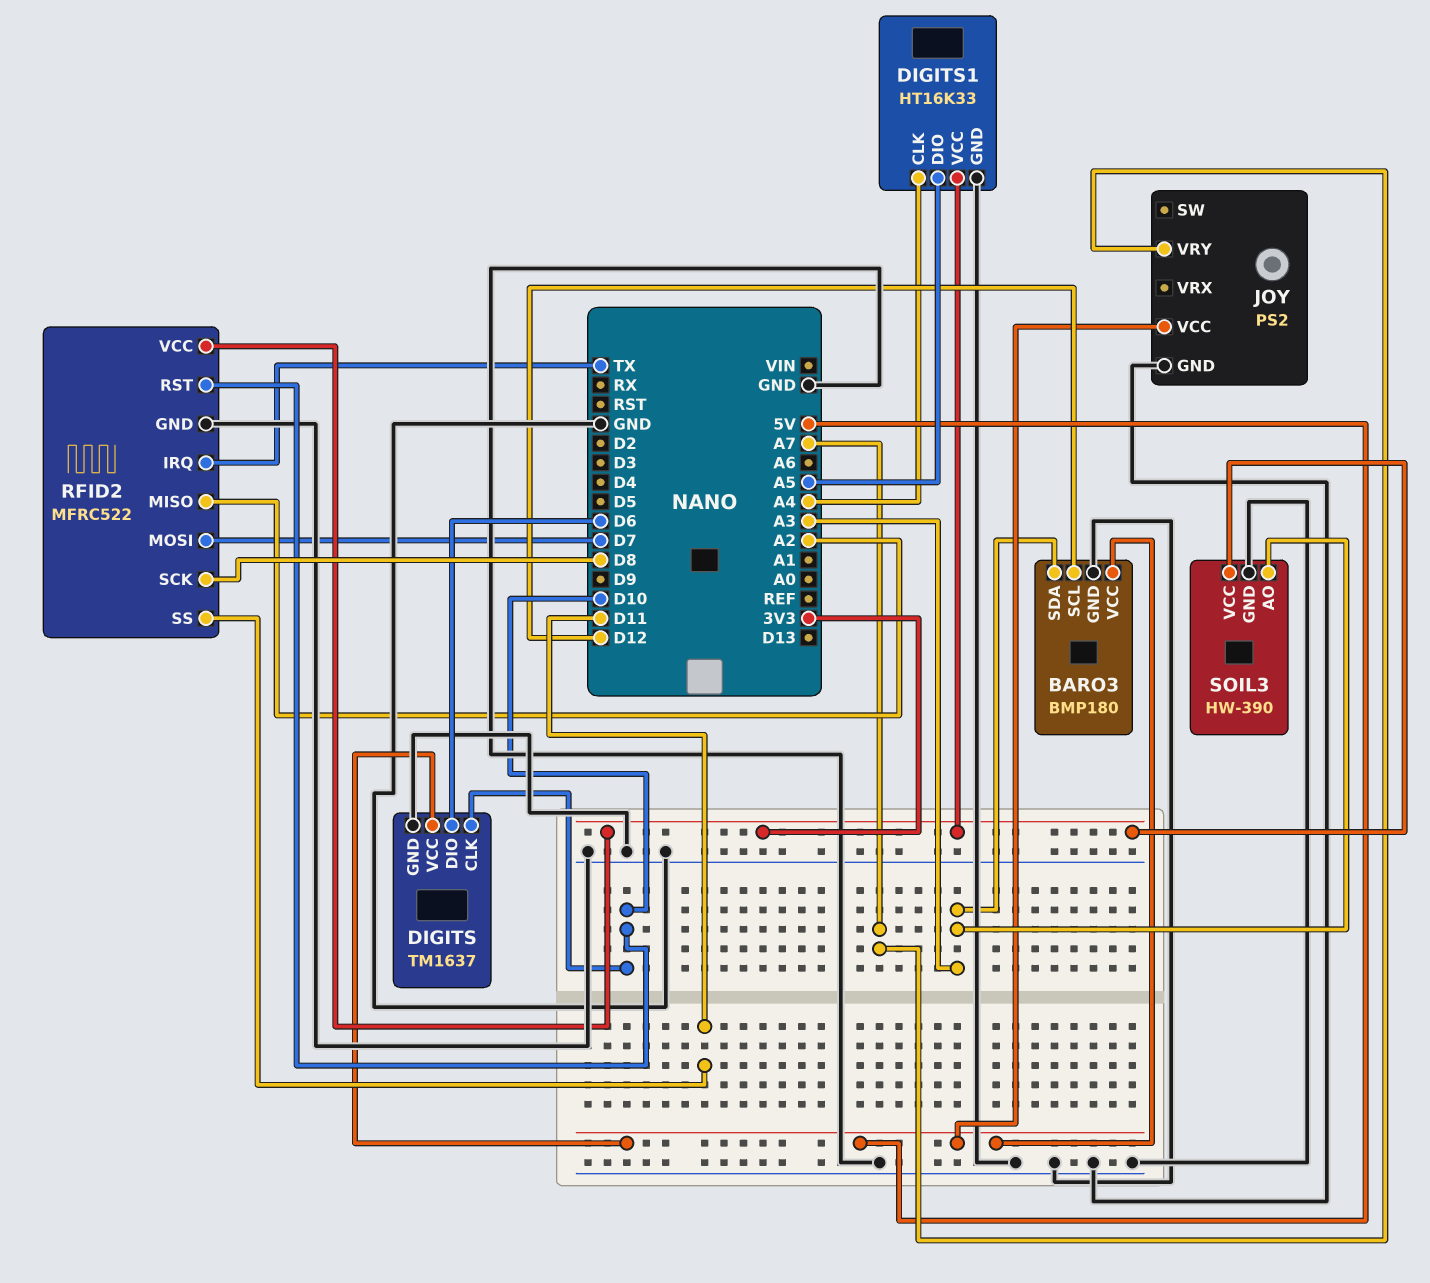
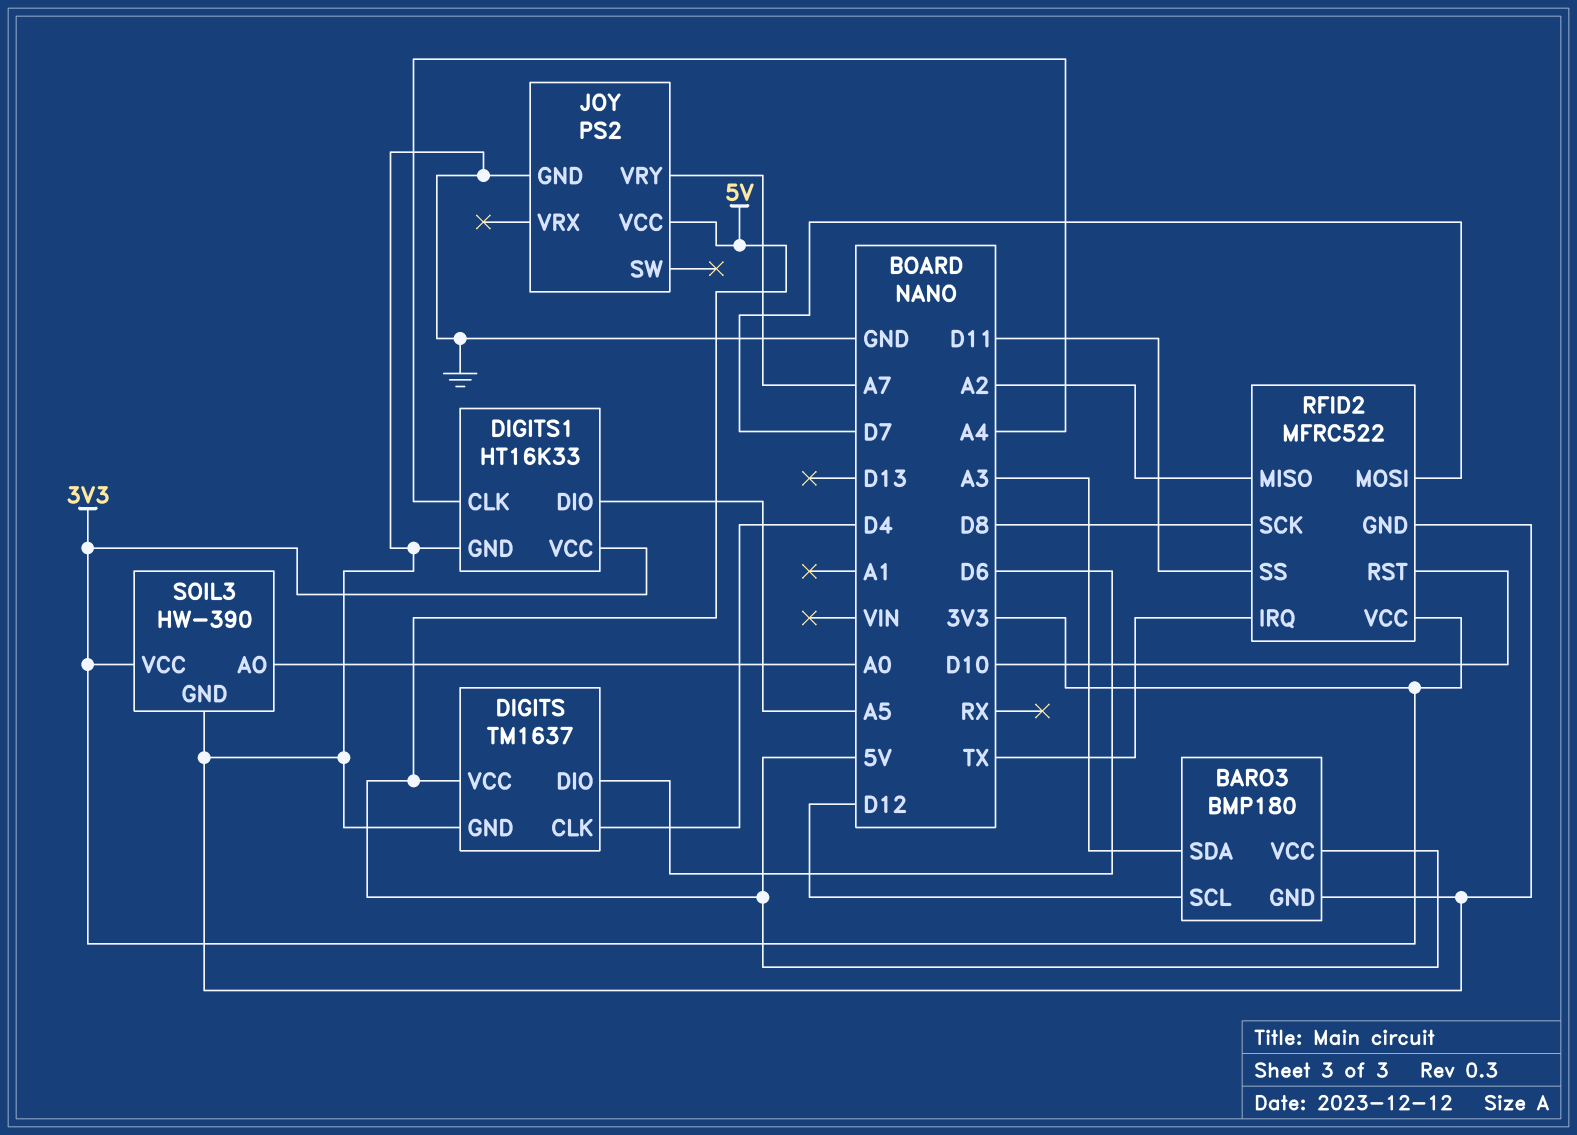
DIGITS pin CLK: D10 -> D4
SOIL3 pin AO: A3 -> A0

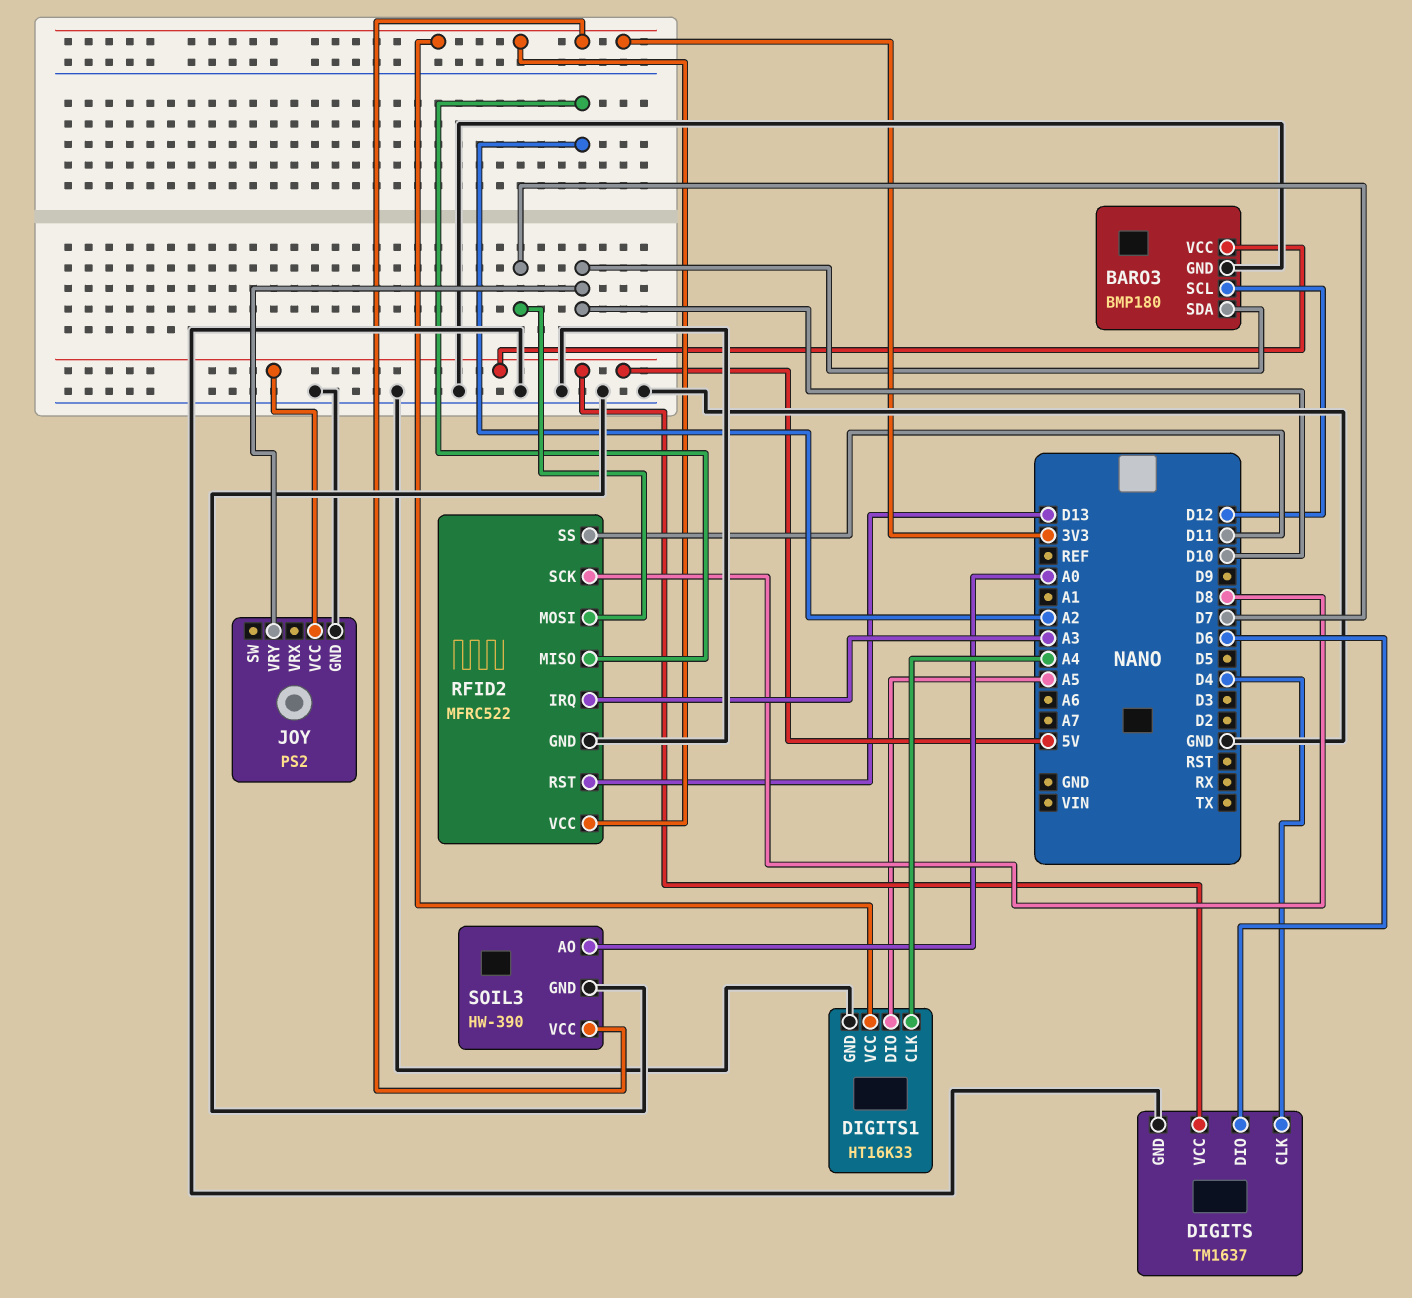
BARO3 pin SDA: A3 -> D10
JOY pin VRY: A7 -> D10
RFID2 pin IRQ: TX -> A3
RFID2 pin RST: D10 -> D13

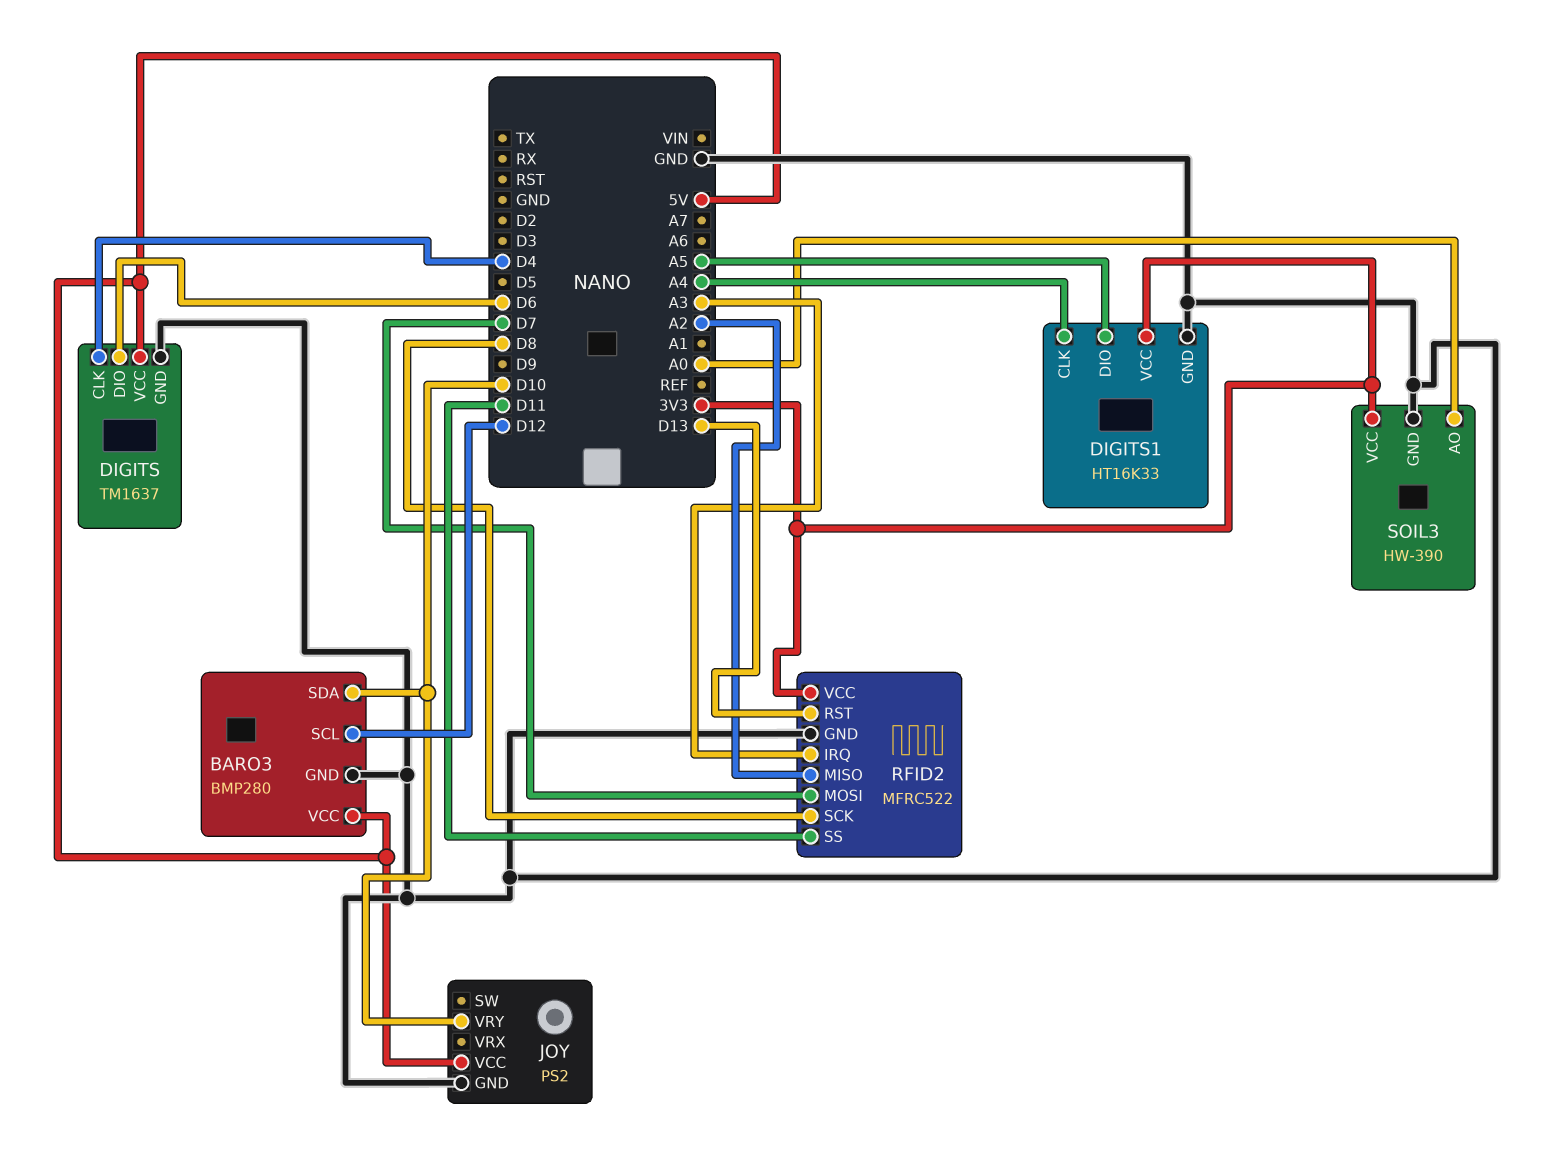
BARO3: BMP180 -> BMP280

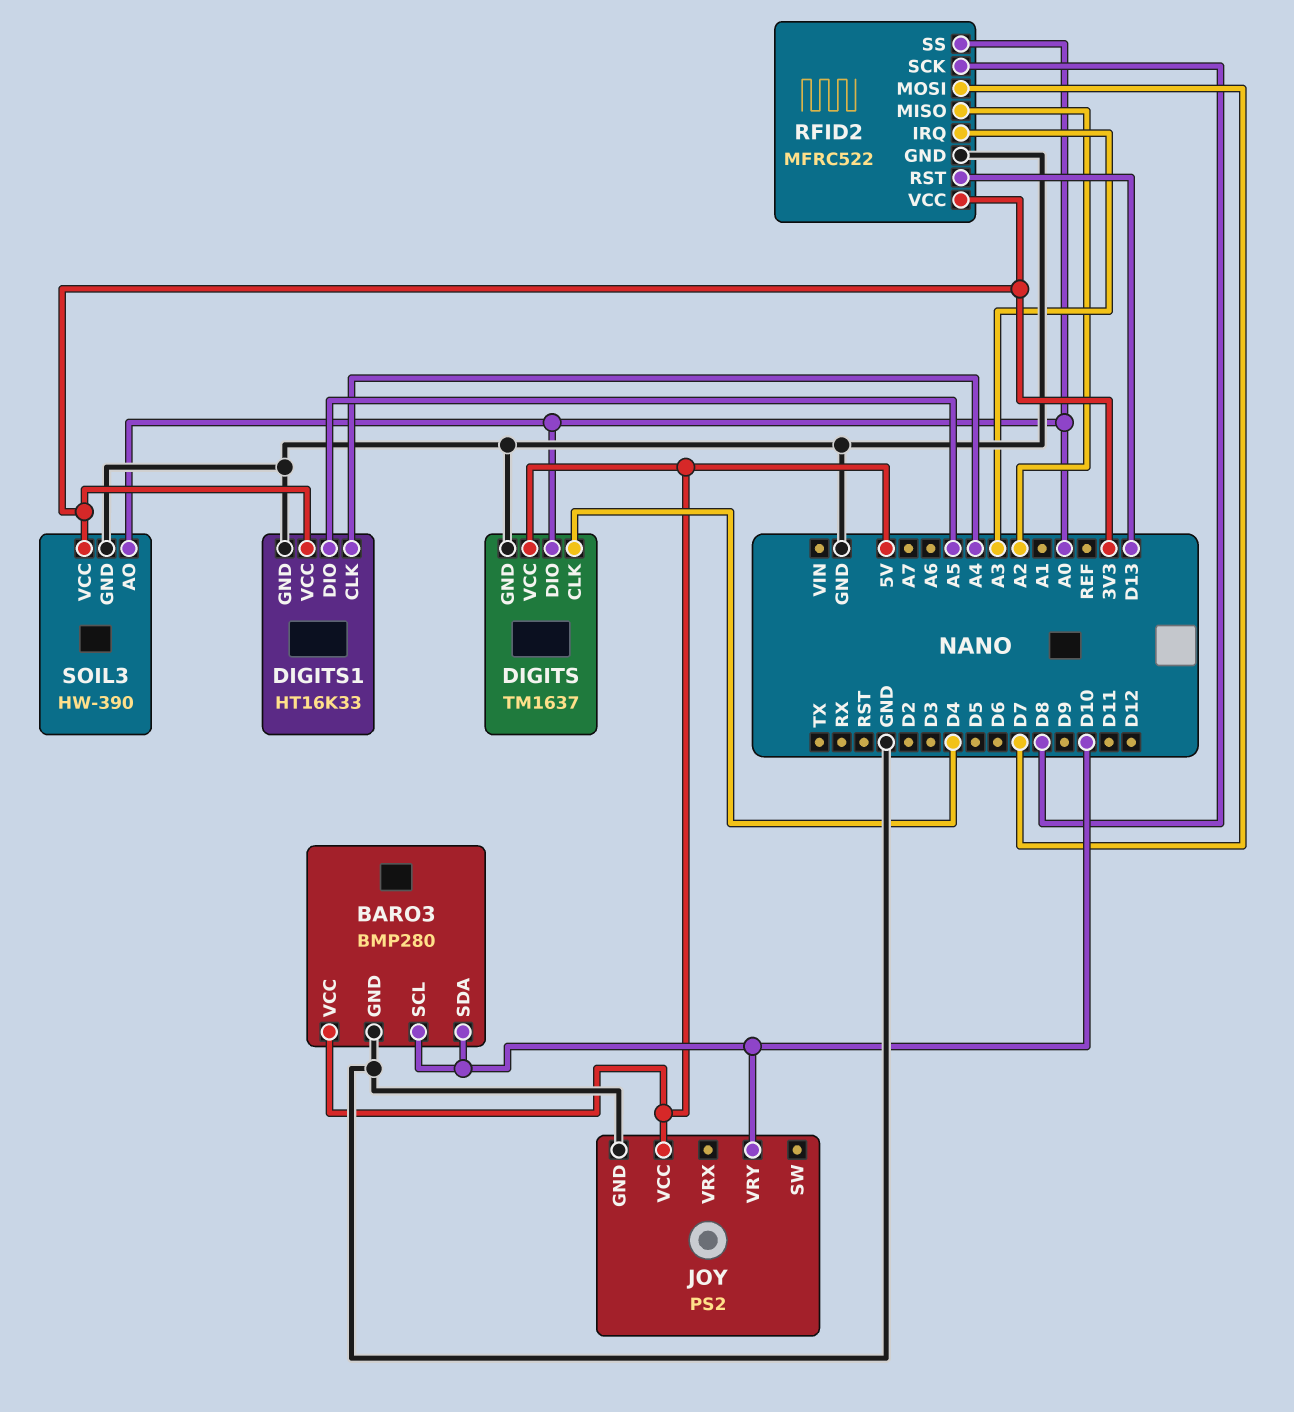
BARO3 pin SCL: D12 -> D10
DIGITS pin DIO: D6 -> A0
RFID2 pin SS: D11 -> A0

